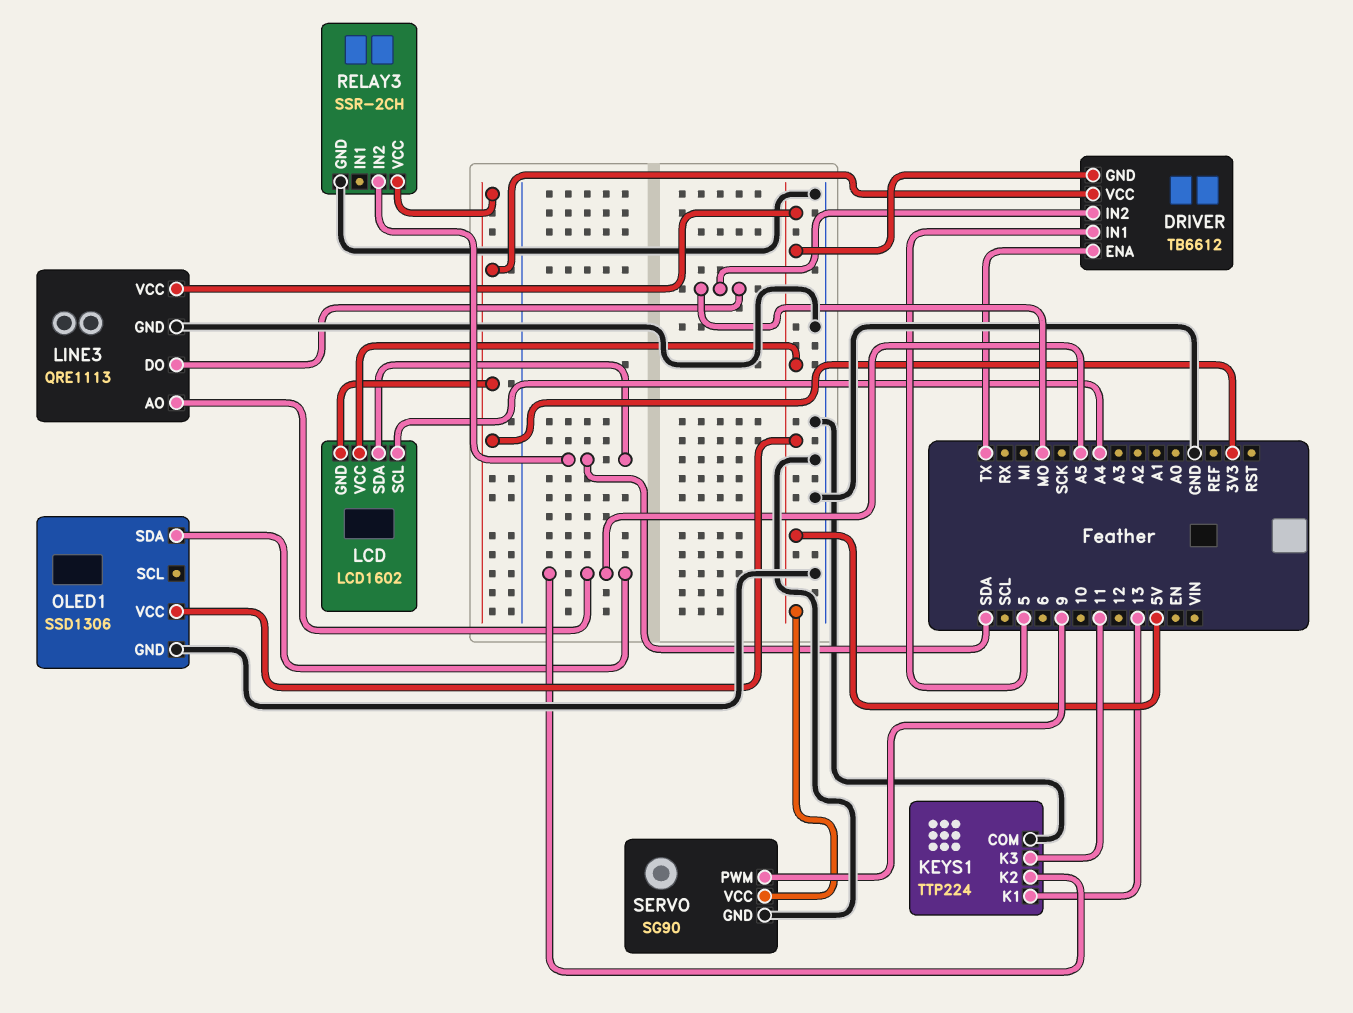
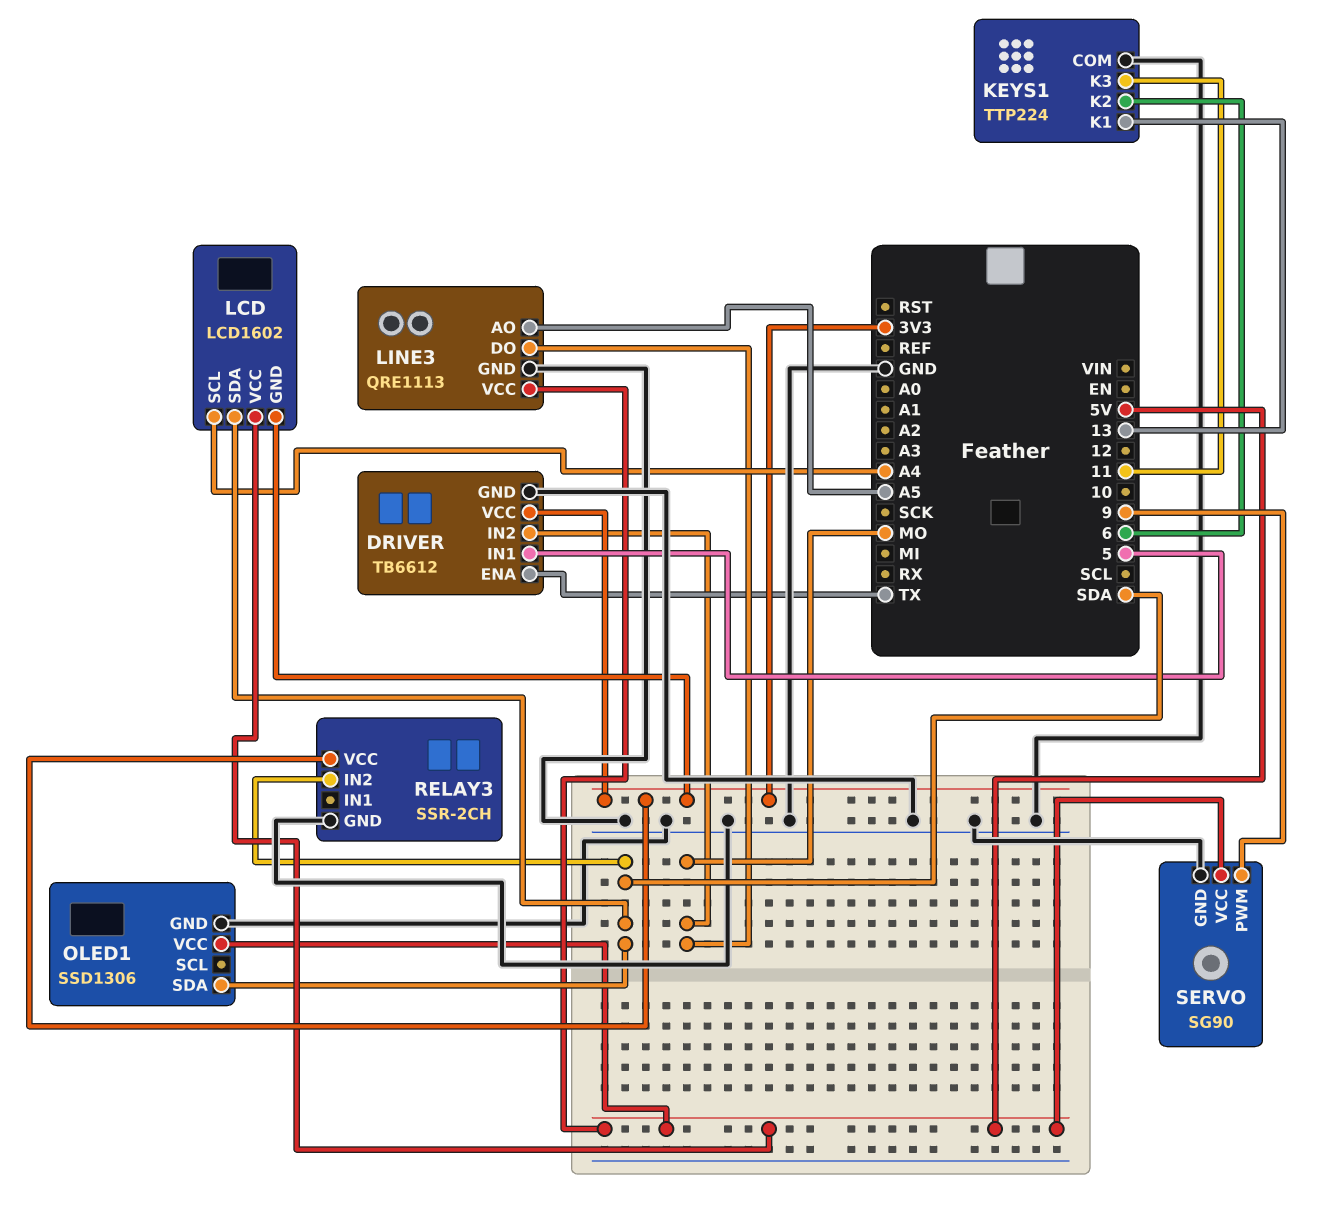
DRIVER pin GND: 5V -> GND
KEYS1 pin K2: A5 -> 6
OLED1 pin SDA: A5 -> SDA

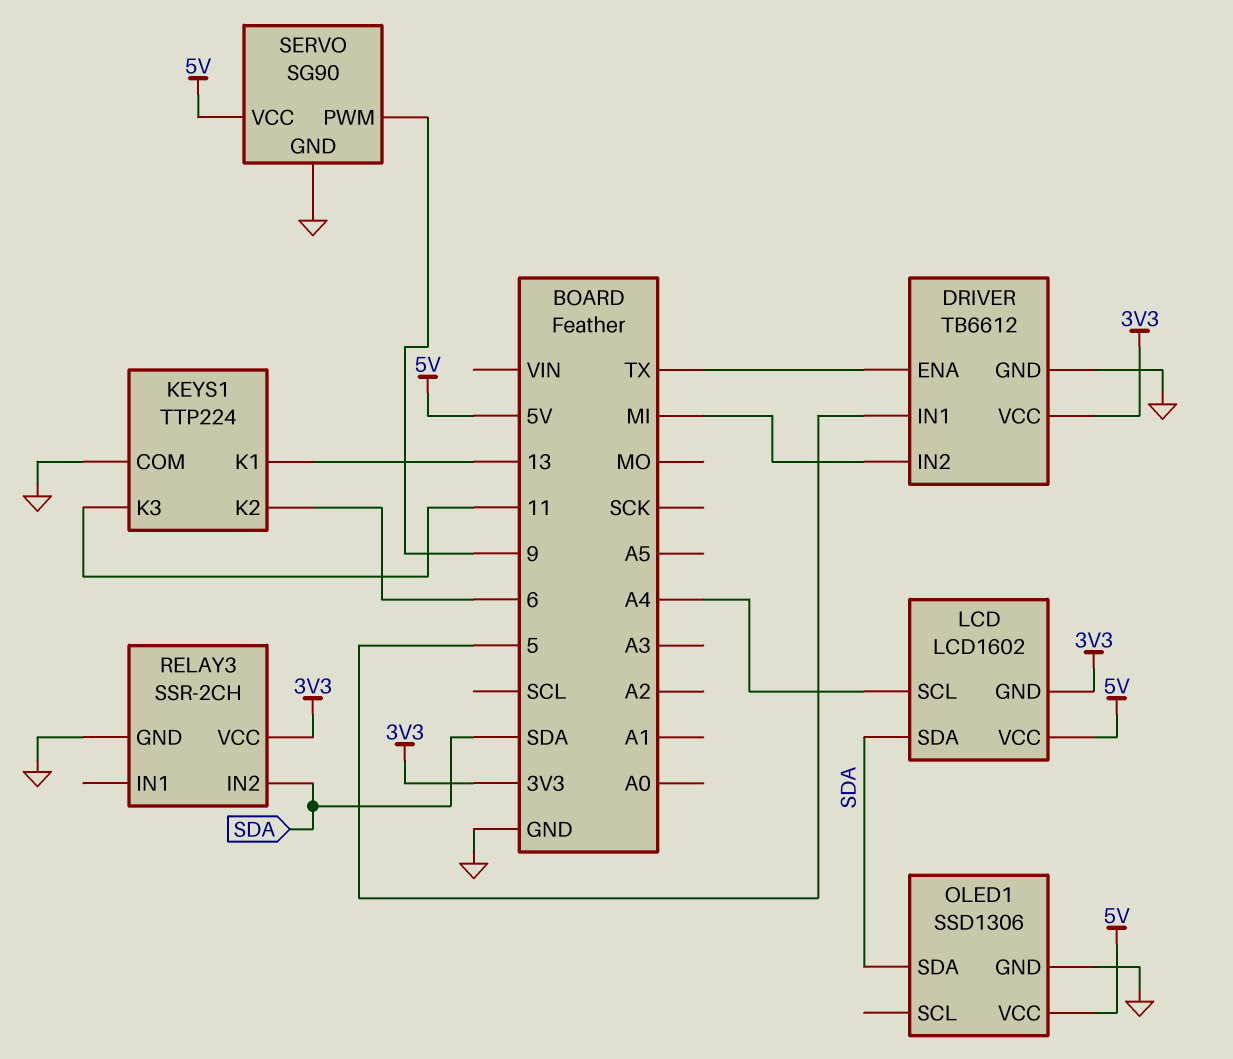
DRIVER pin IN2: MO -> MI
LINE3: QRE1113 -> none
LINE3 pin AO: A5 -> none
LINE3 pin DO: MO -> none
LINE3 pin GND: GND -> none
LINE3 pin VCC: 5V -> none

